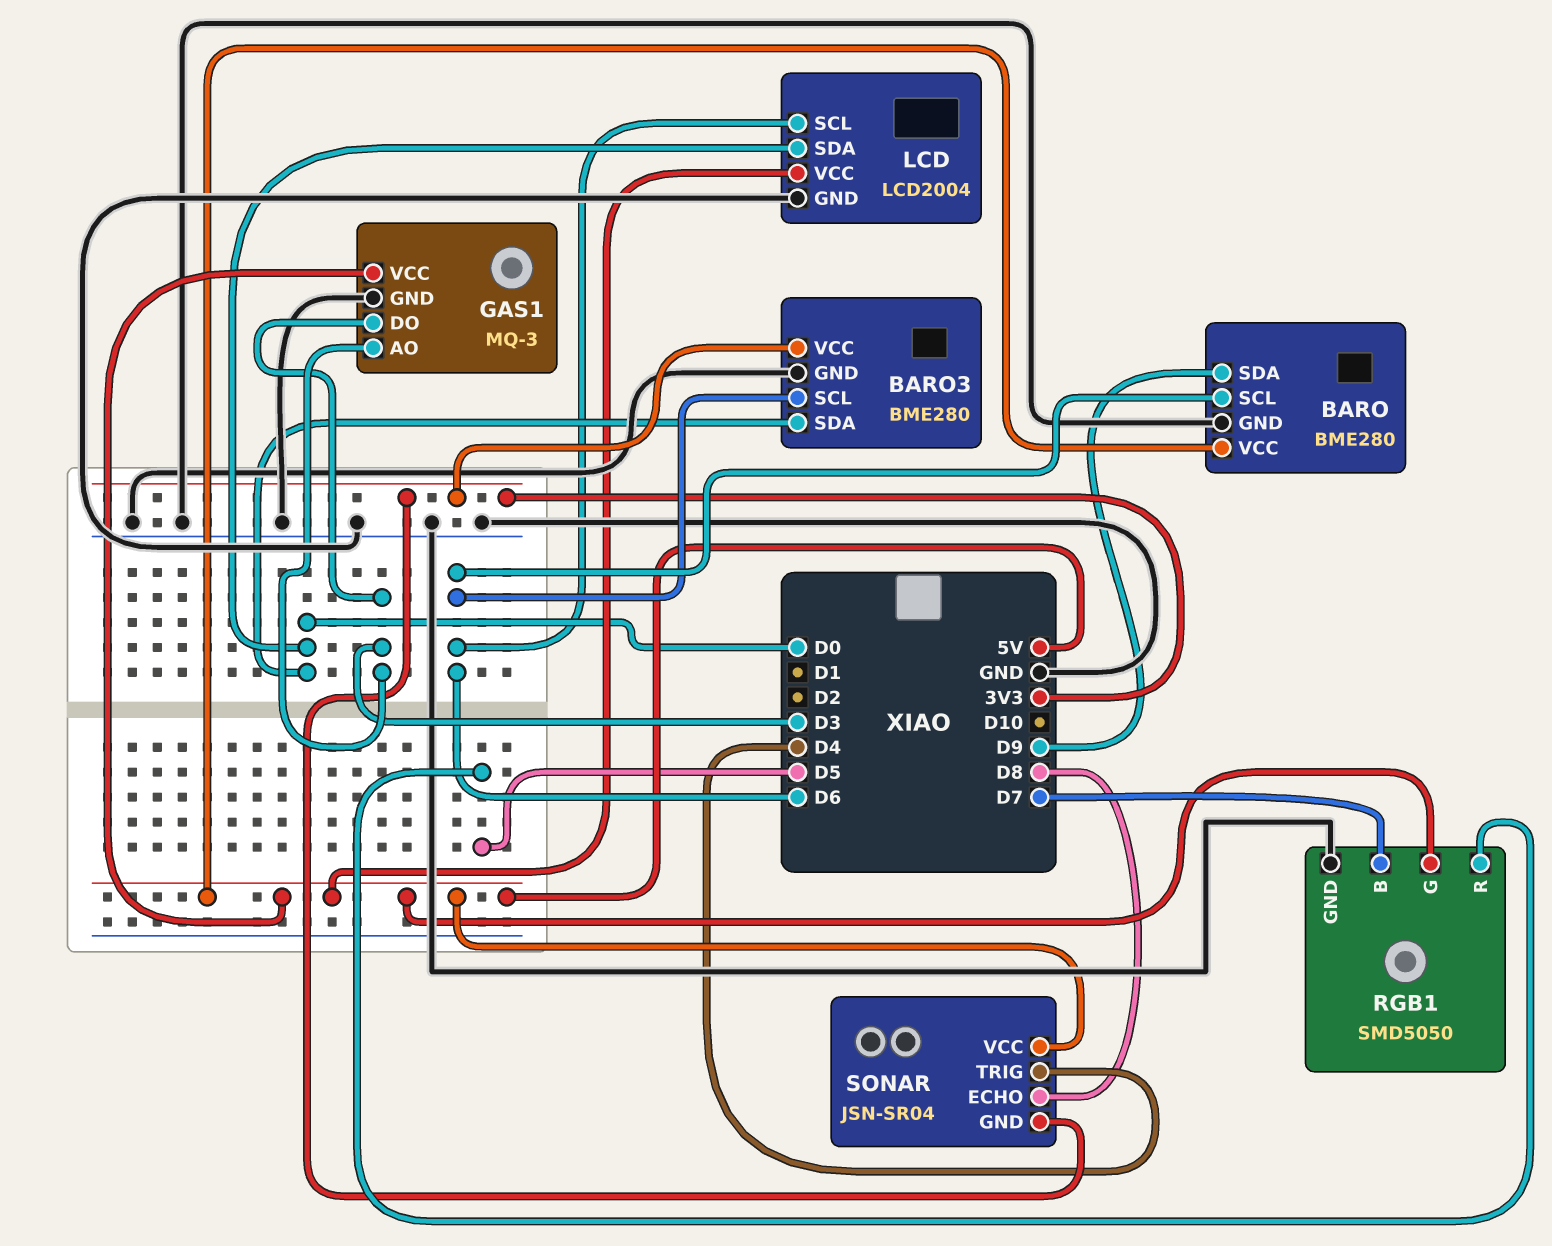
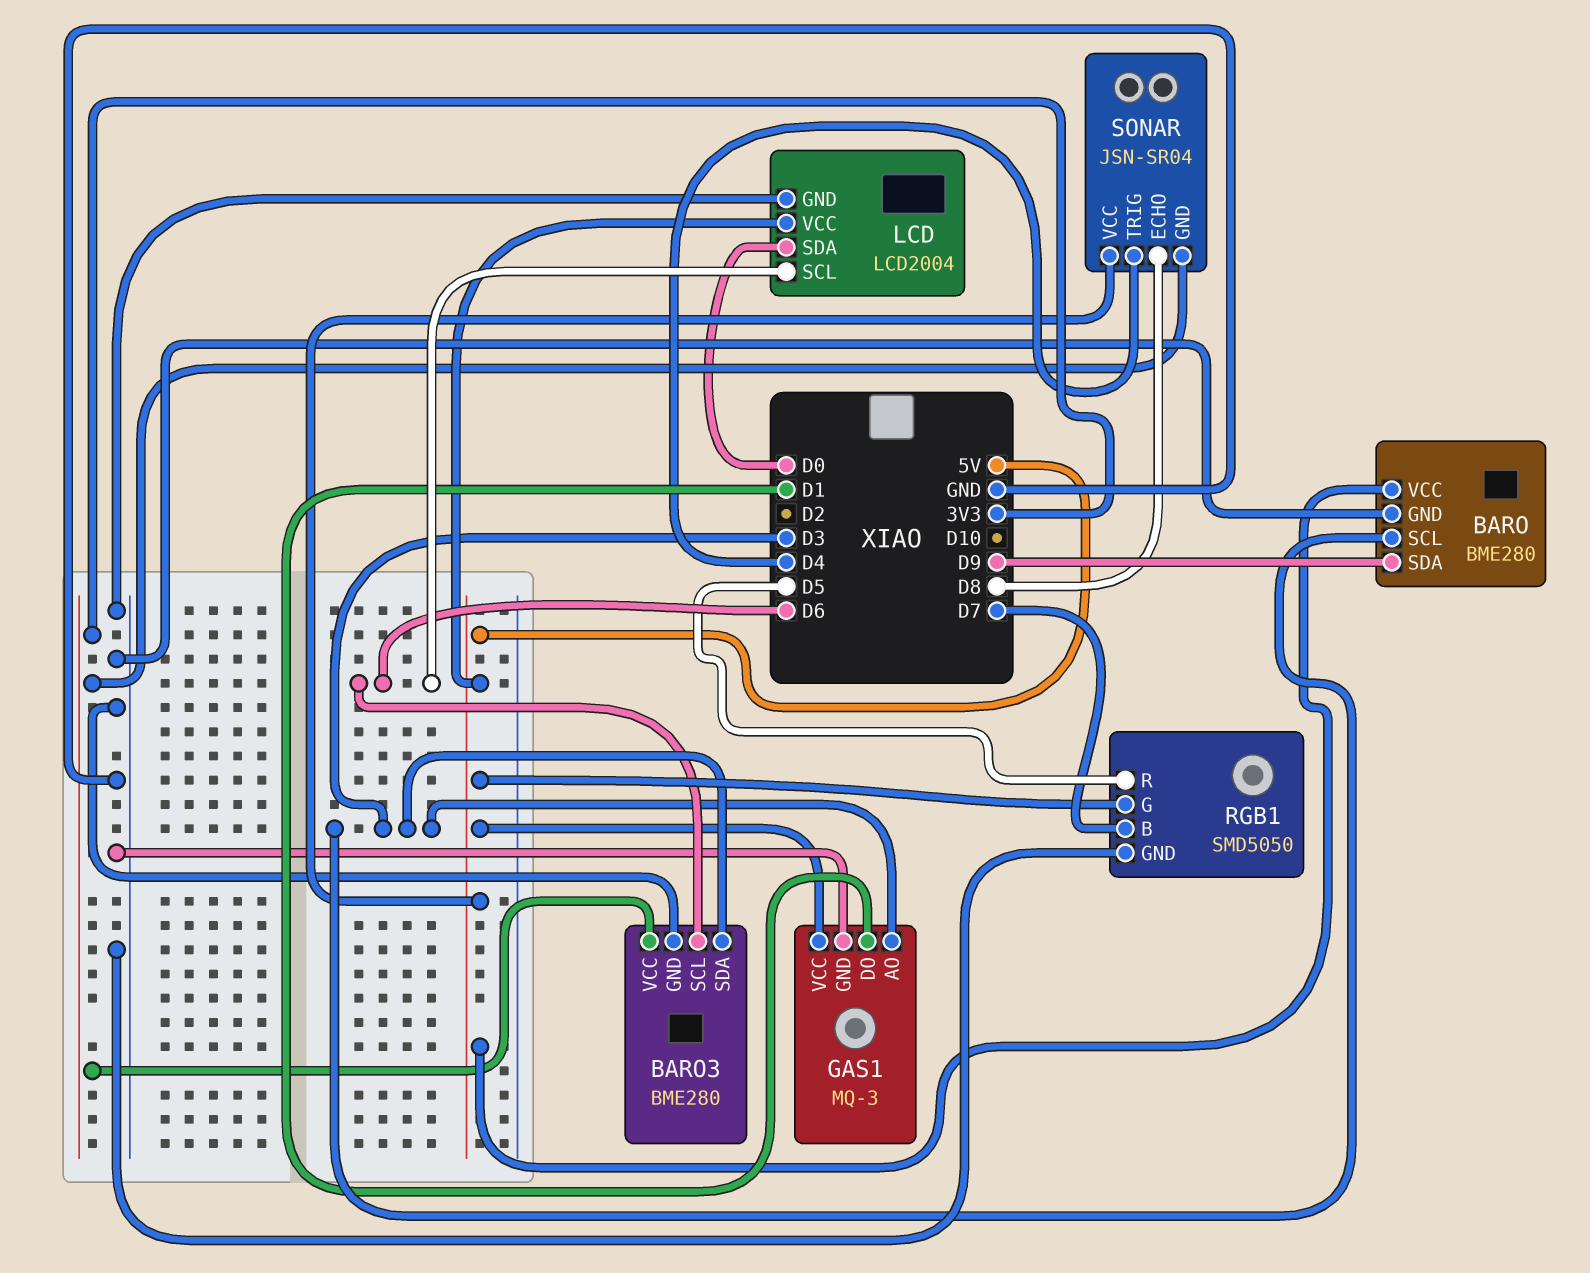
BARO pin SCL: D6 -> D3
BARO3 pin SDA: D0 -> D3
GAS1 pin DO: D3 -> D1

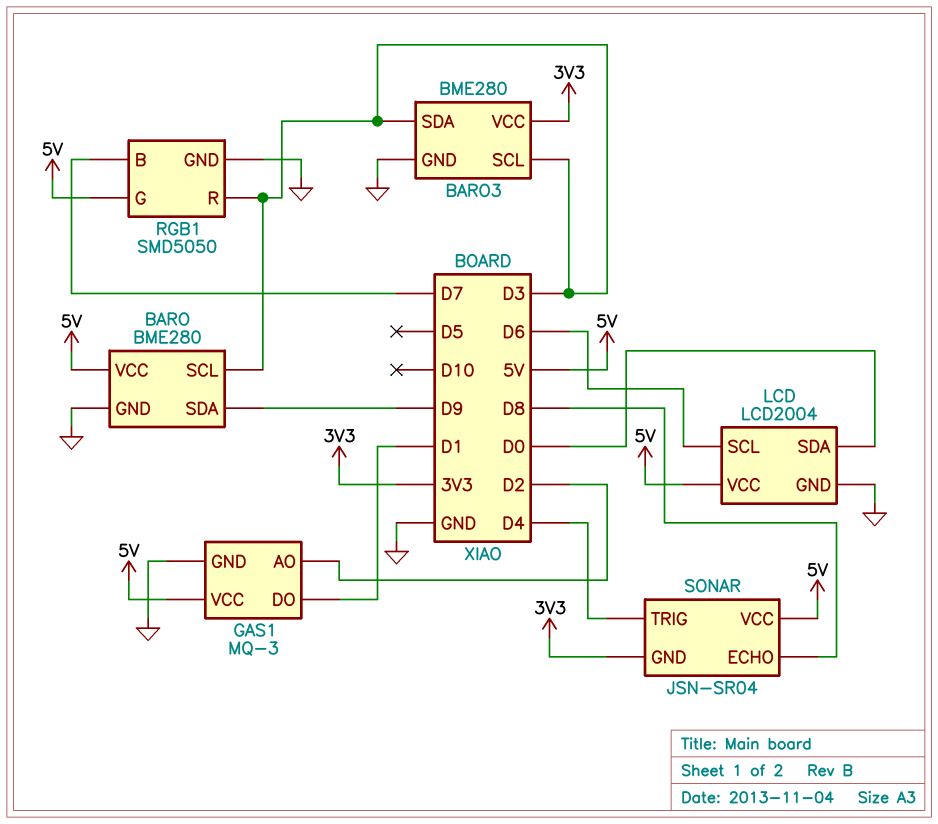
BARO3 pin SCL: D6 -> D3
GAS1 pin AO: D3 -> D2
RGB1 pin R: D5 -> D3

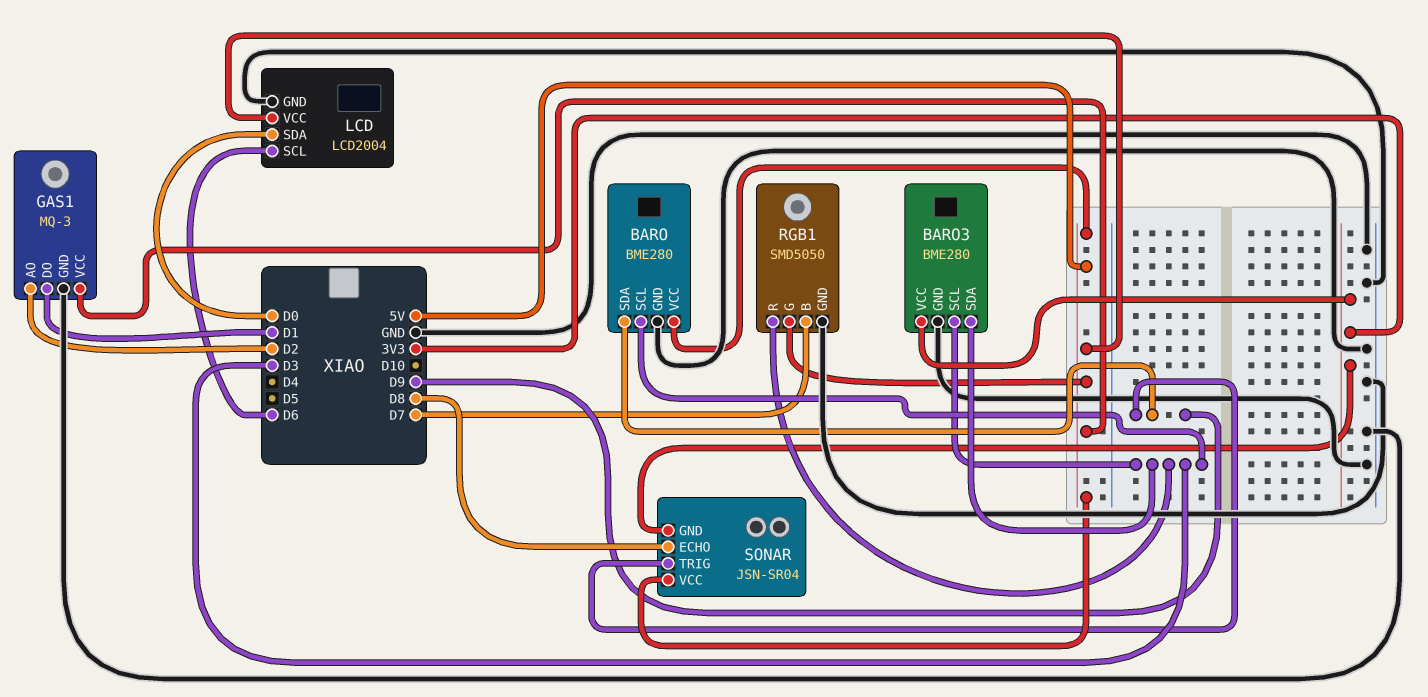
SONAR pin TRIG: D4 -> D9

